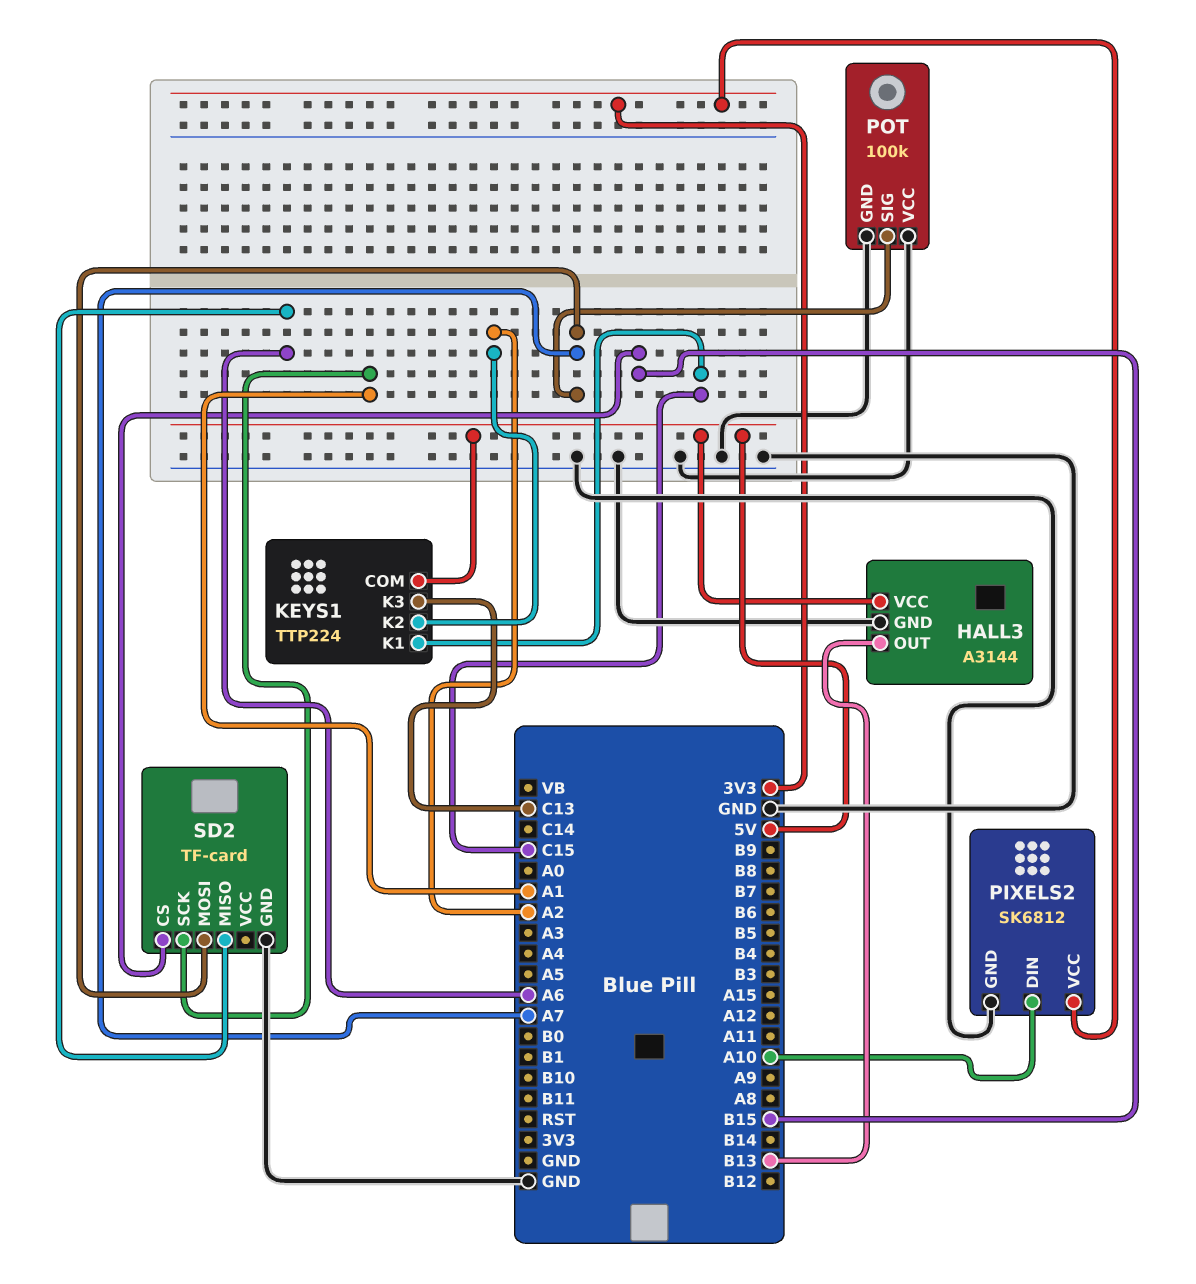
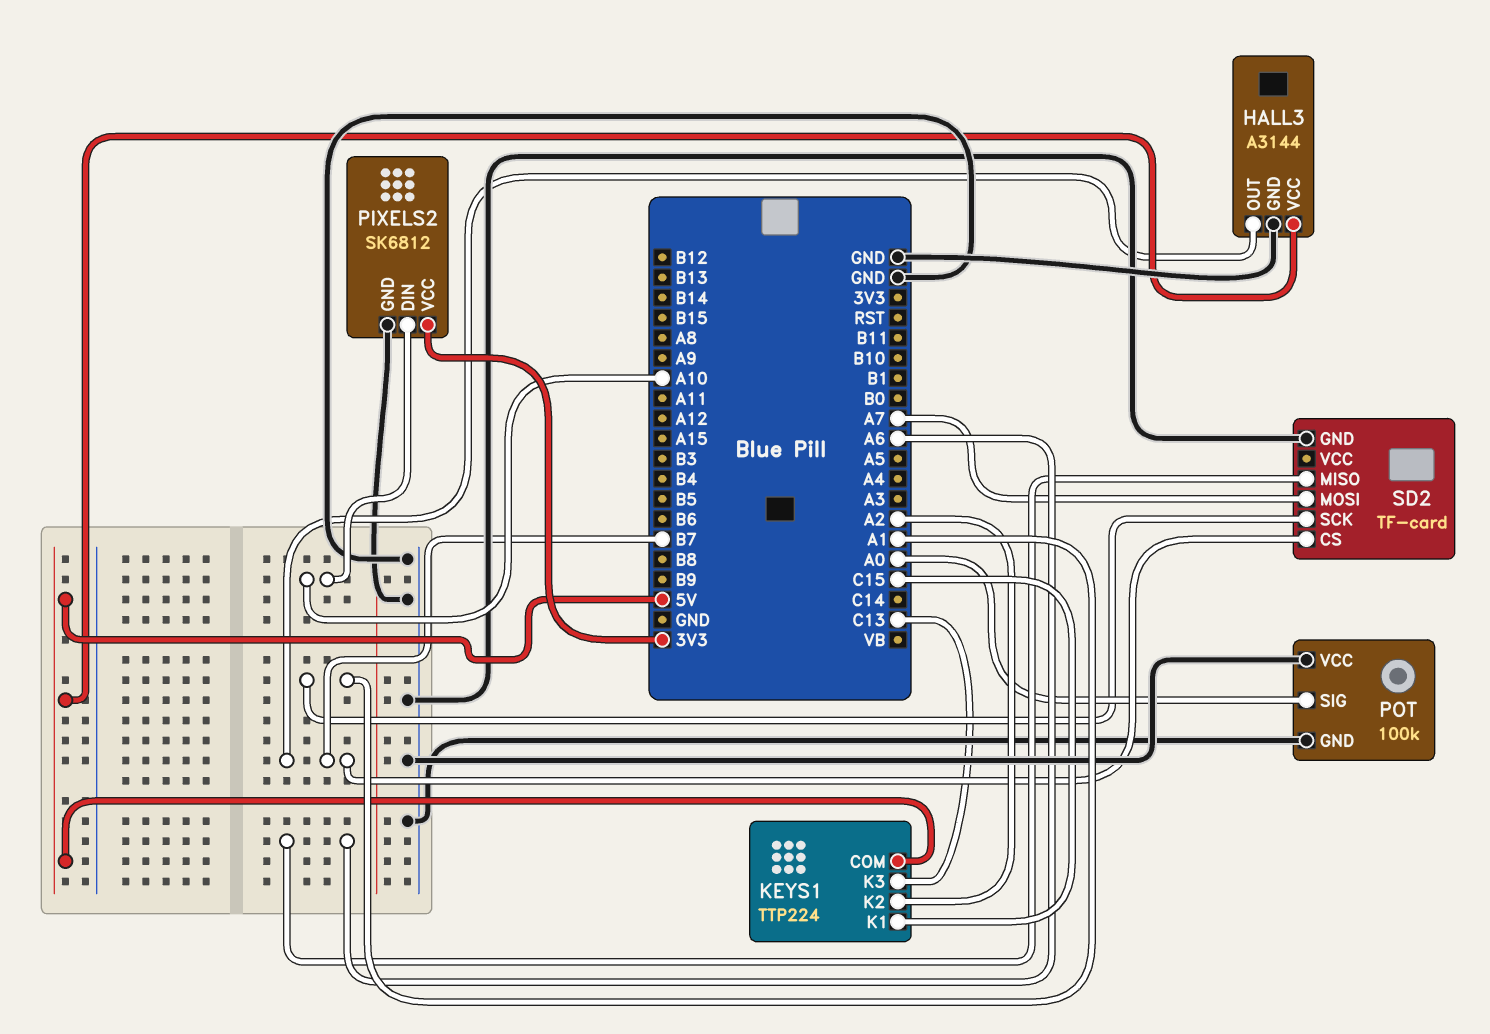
HALL3 pin OUT: B13 -> B7
POT pin SIG: A7 -> A0
SD2 pin CS: B15 -> B7

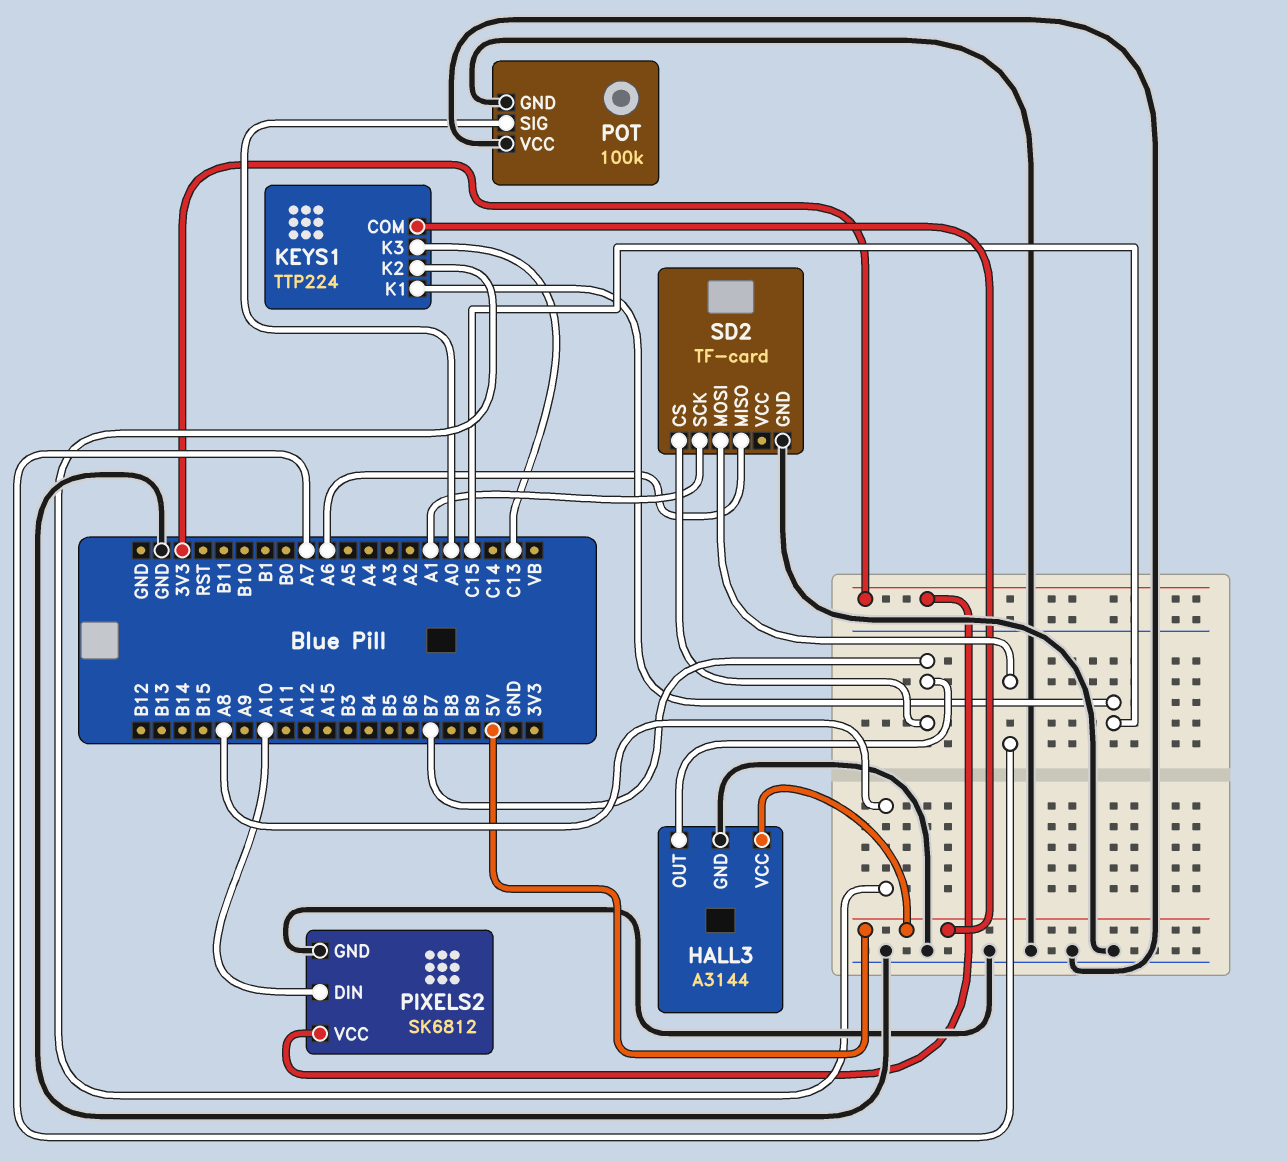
KEYS1 pin K2: A2 -> A8

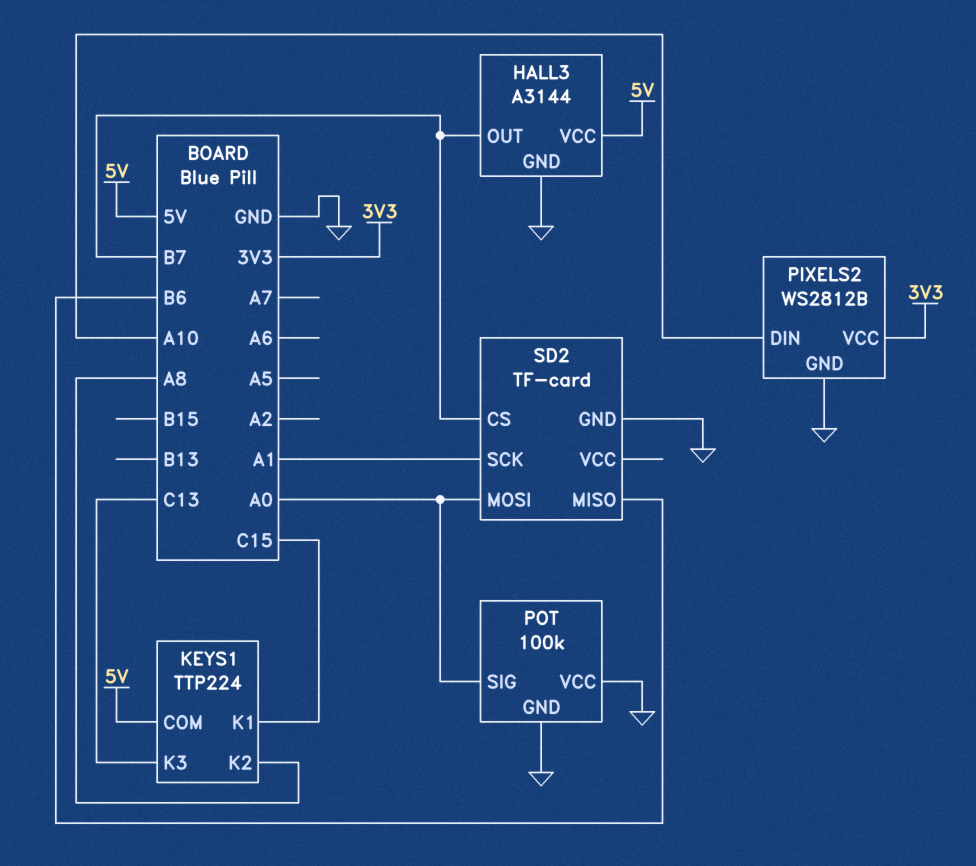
PIXELS2: SK6812 -> WS2812B
SD2 pin MISO: A6 -> B6
SD2 pin MOSI: A7 -> A0

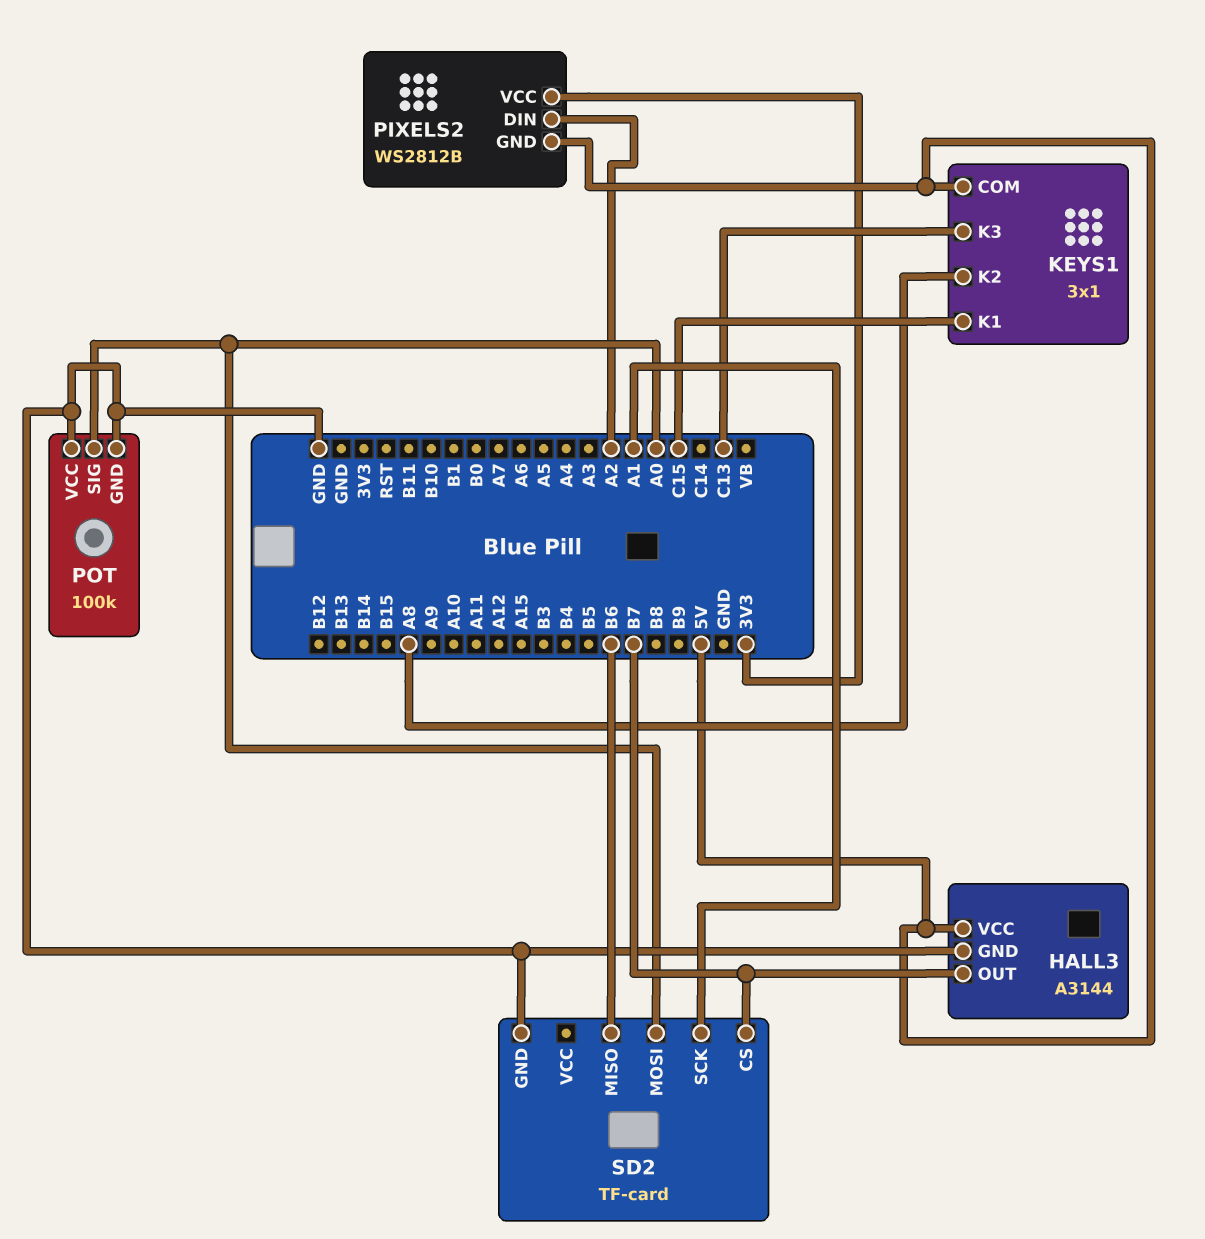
KEYS1: TTP224 -> 3x1
PIXELS2 pin DIN: A10 -> A2
PIXELS2 pin GND: GND -> 5V

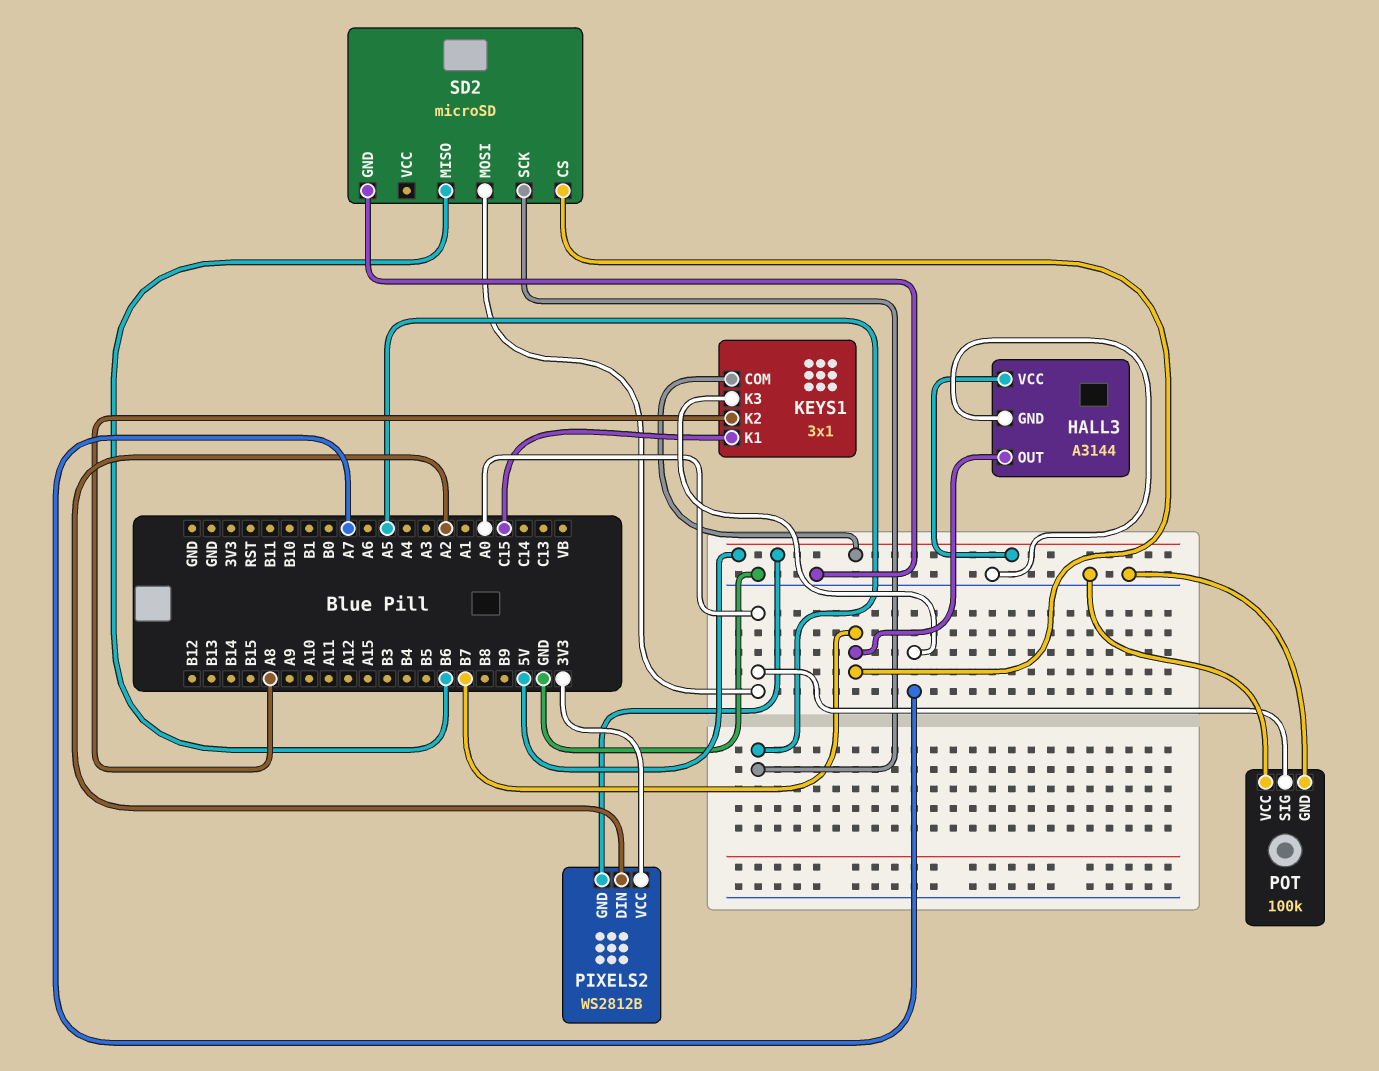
KEYS1 pin K3: C13 -> A7
SD2: TF-card -> microSD
SD2 pin SCK: A1 -> A5

